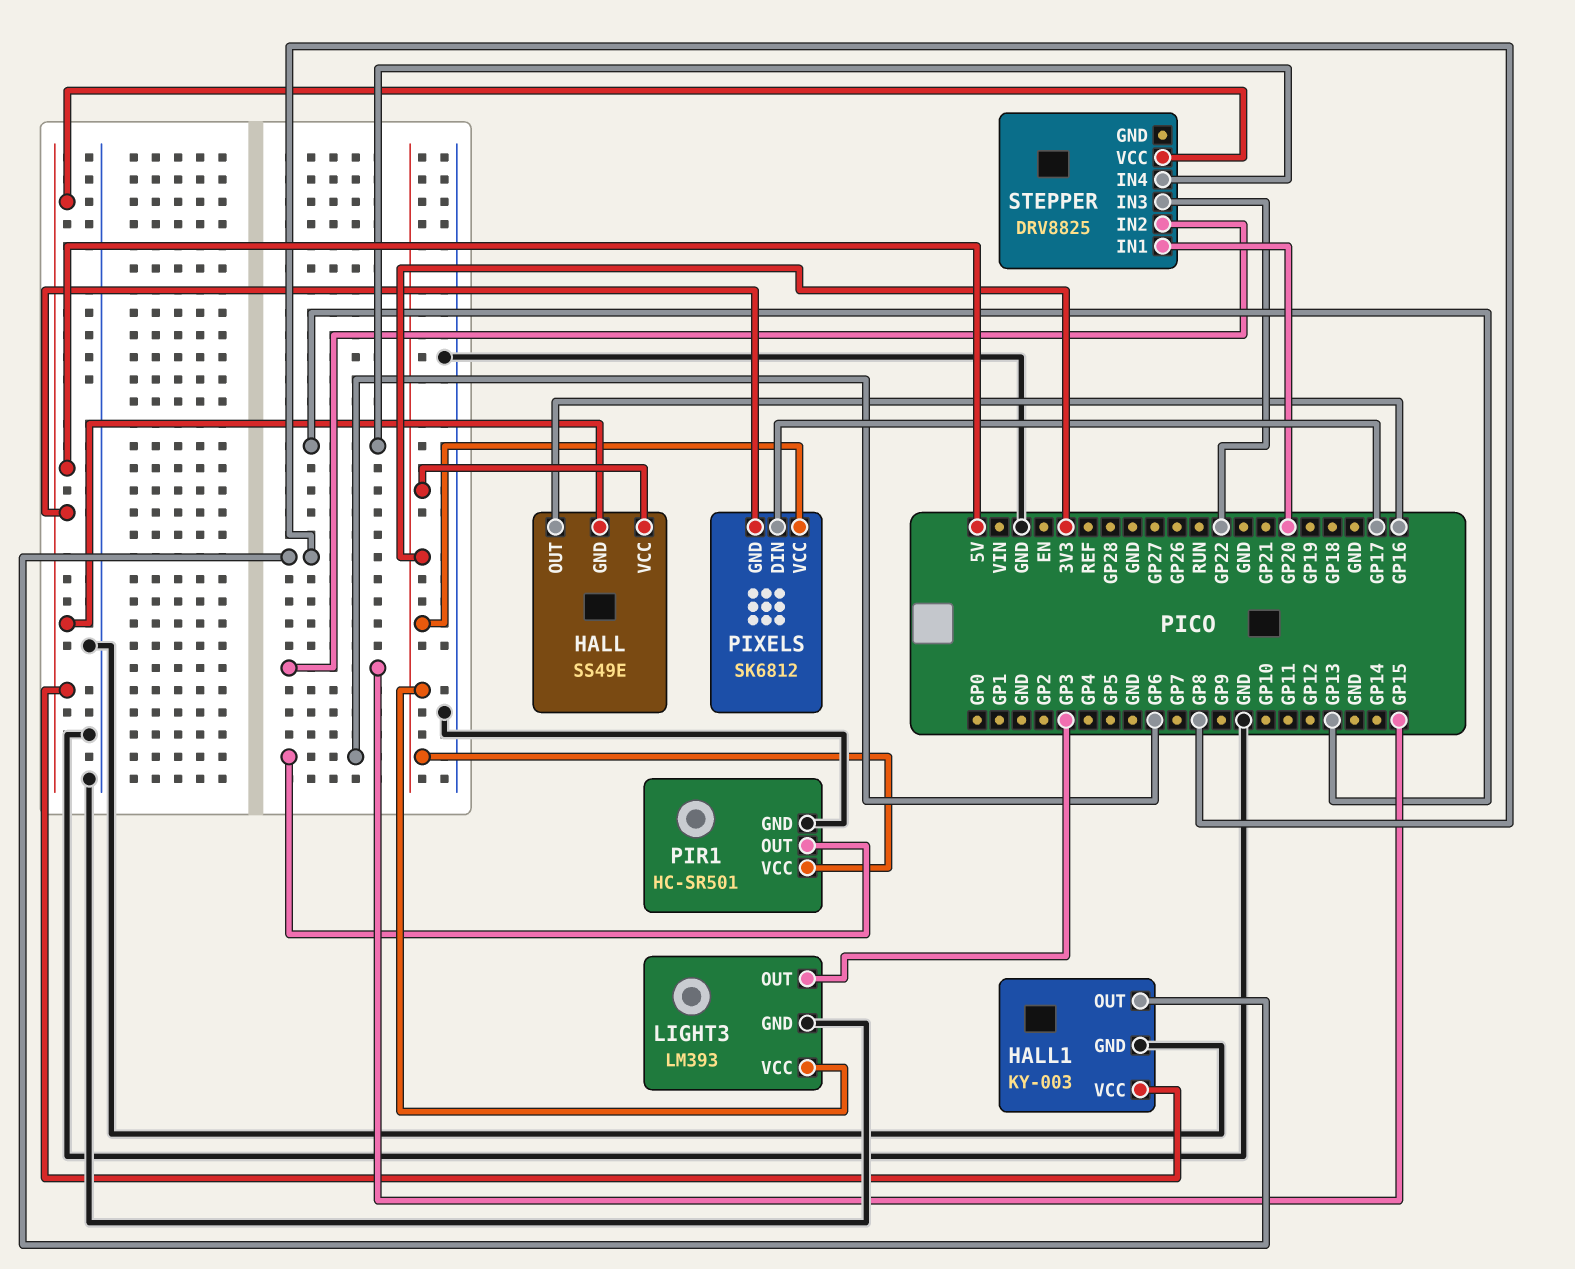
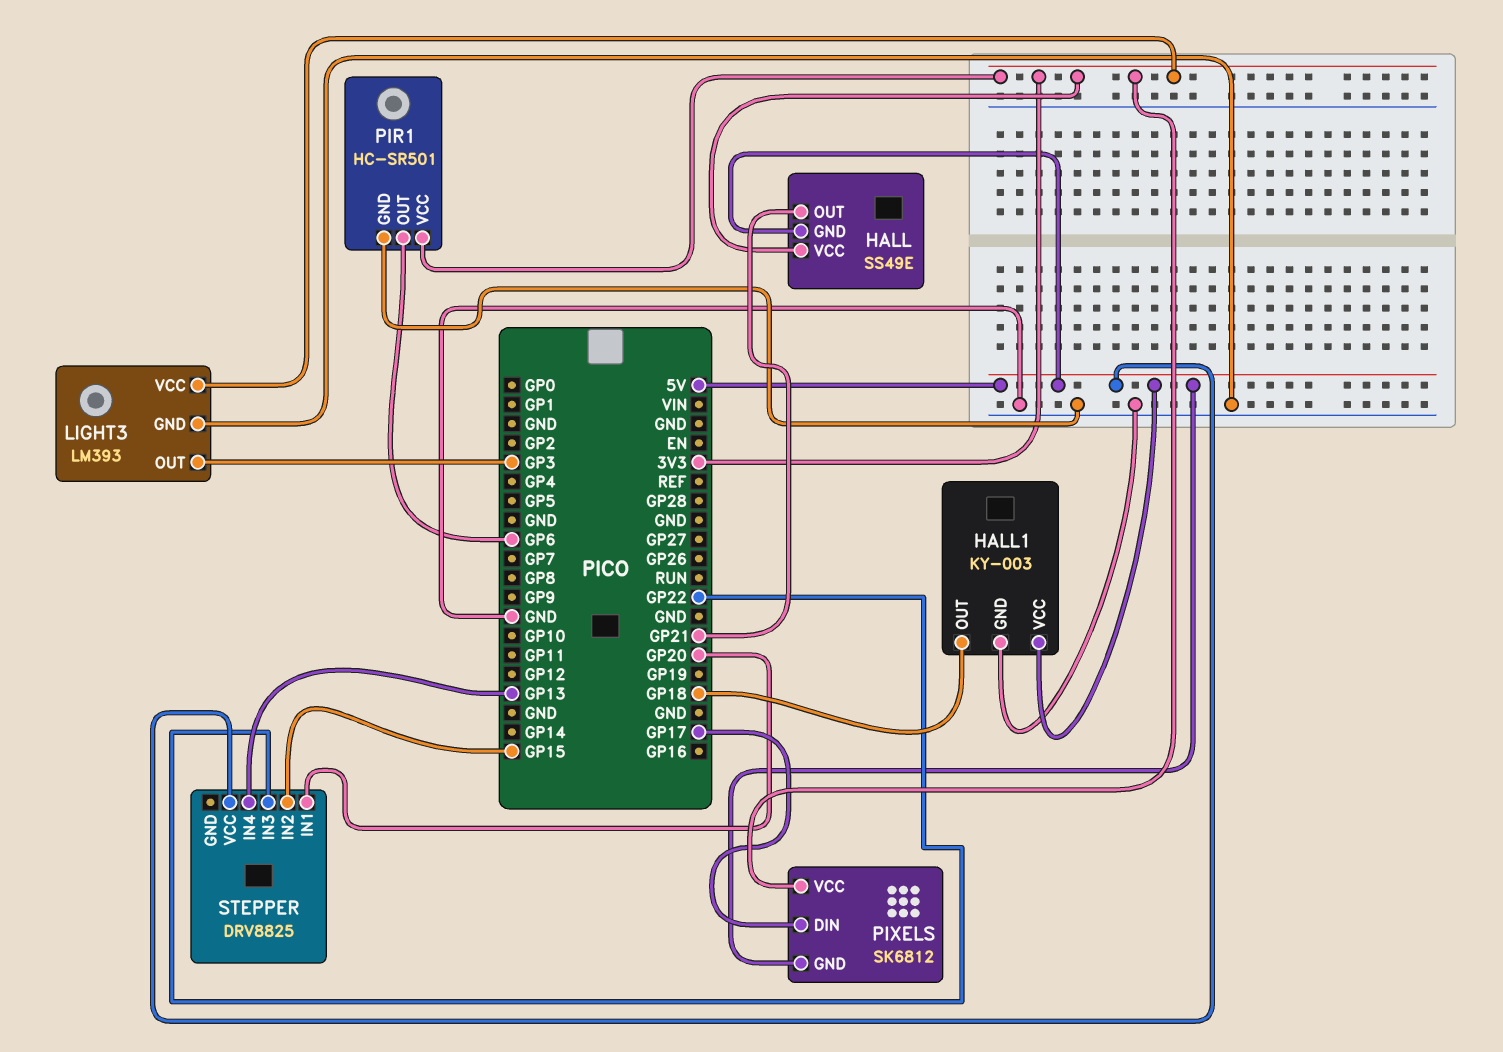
HALL pin OUT: GP16 -> GP21
HALL1 pin OUT: GP8 -> GP18

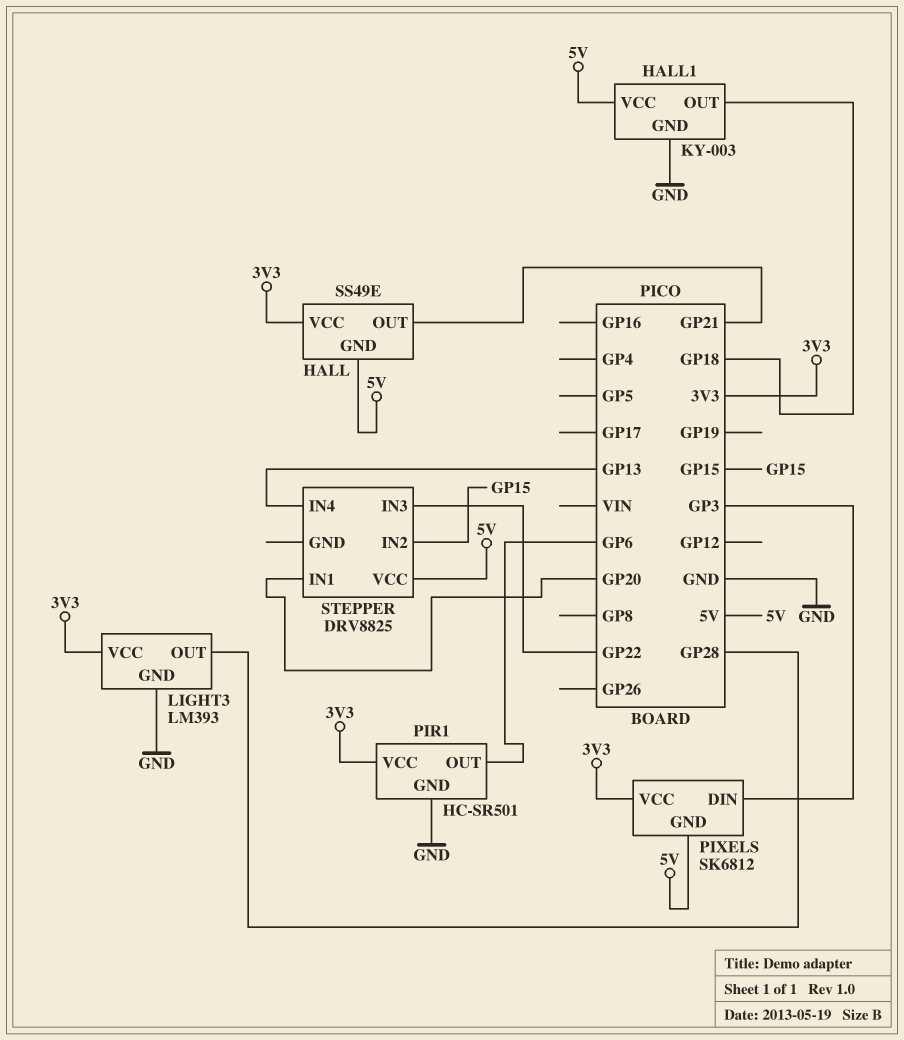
LIGHT3 pin OUT: GP3 -> GP28
PIXELS pin DIN: GP17 -> GP3

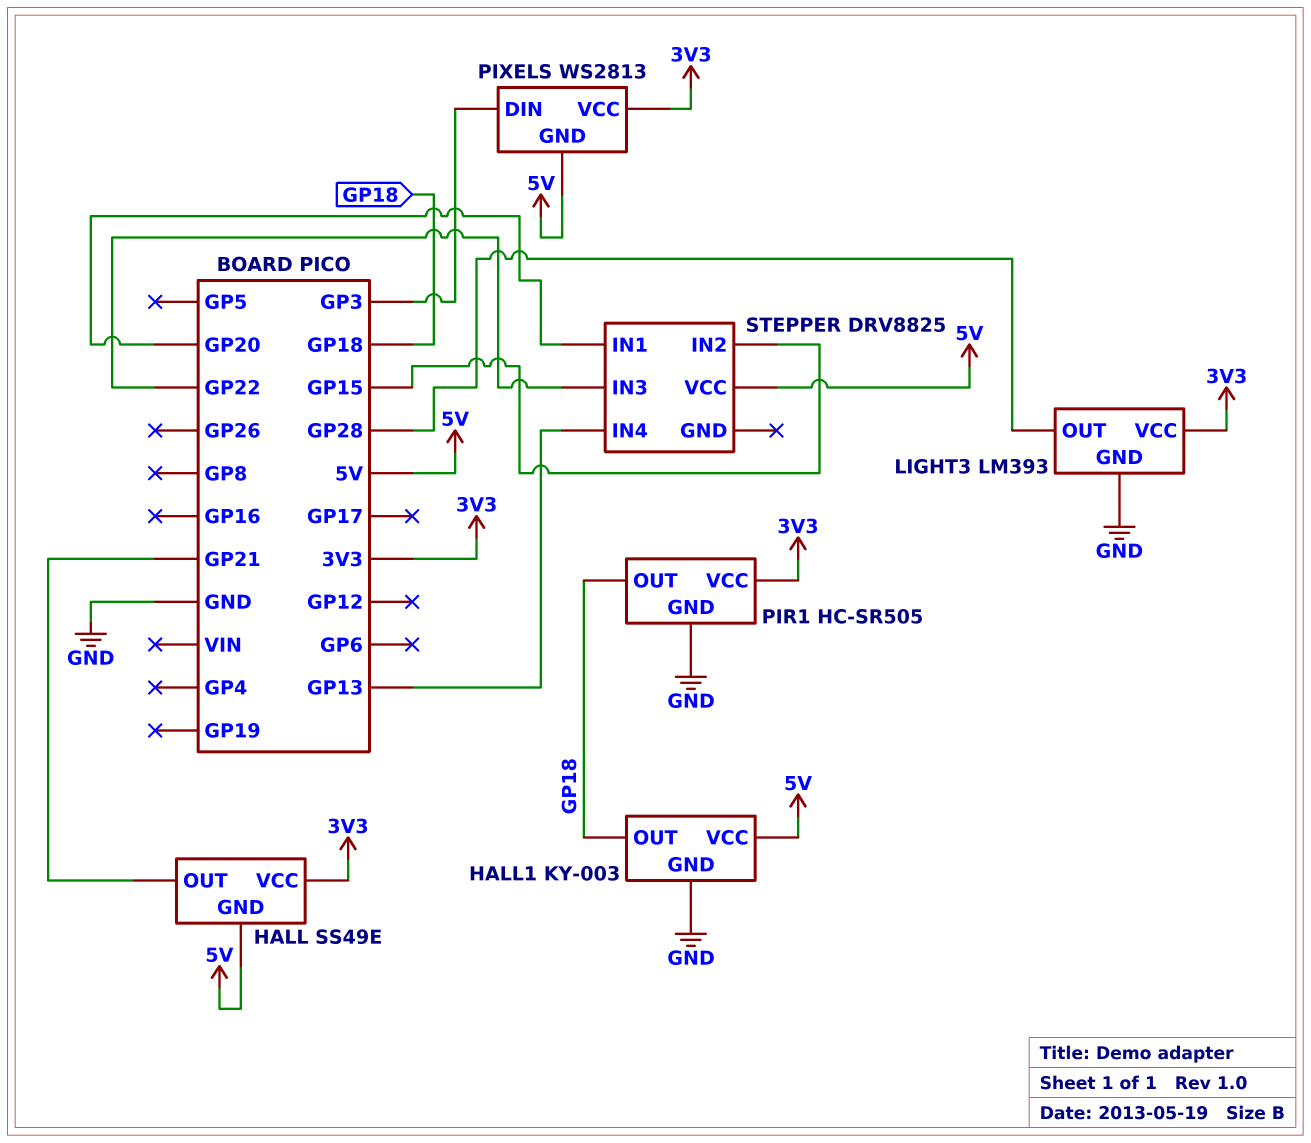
PIR1: HC-SR501 -> HC-SR505
PIR1 pin OUT: GP6 -> GP18
PIXELS: SK6812 -> WS2813

